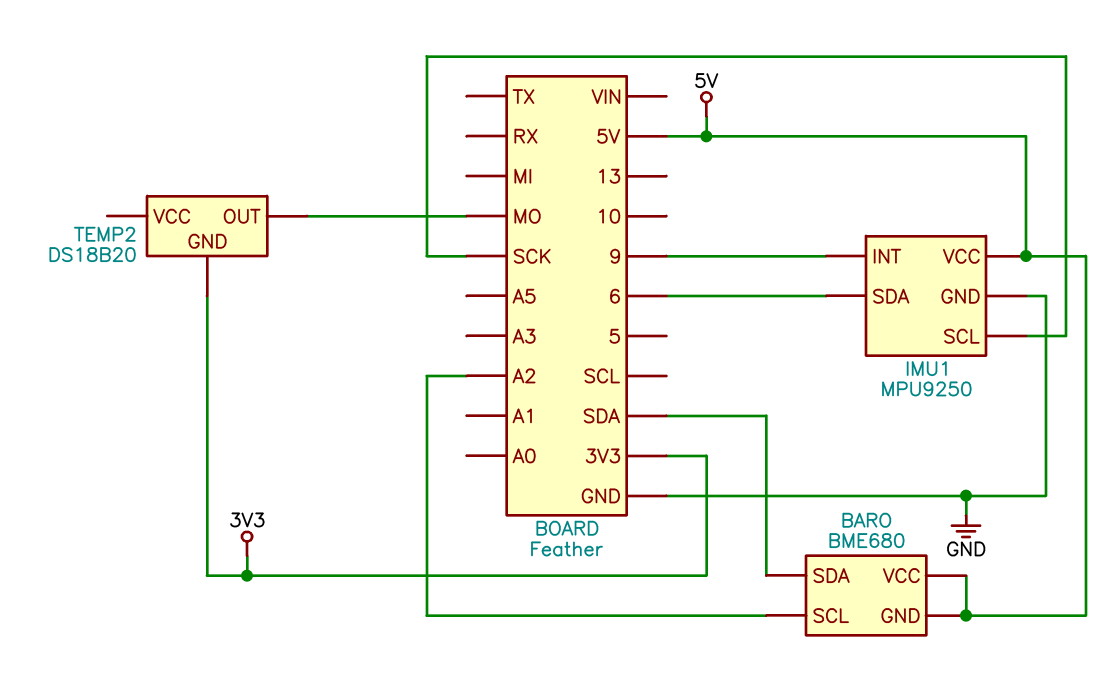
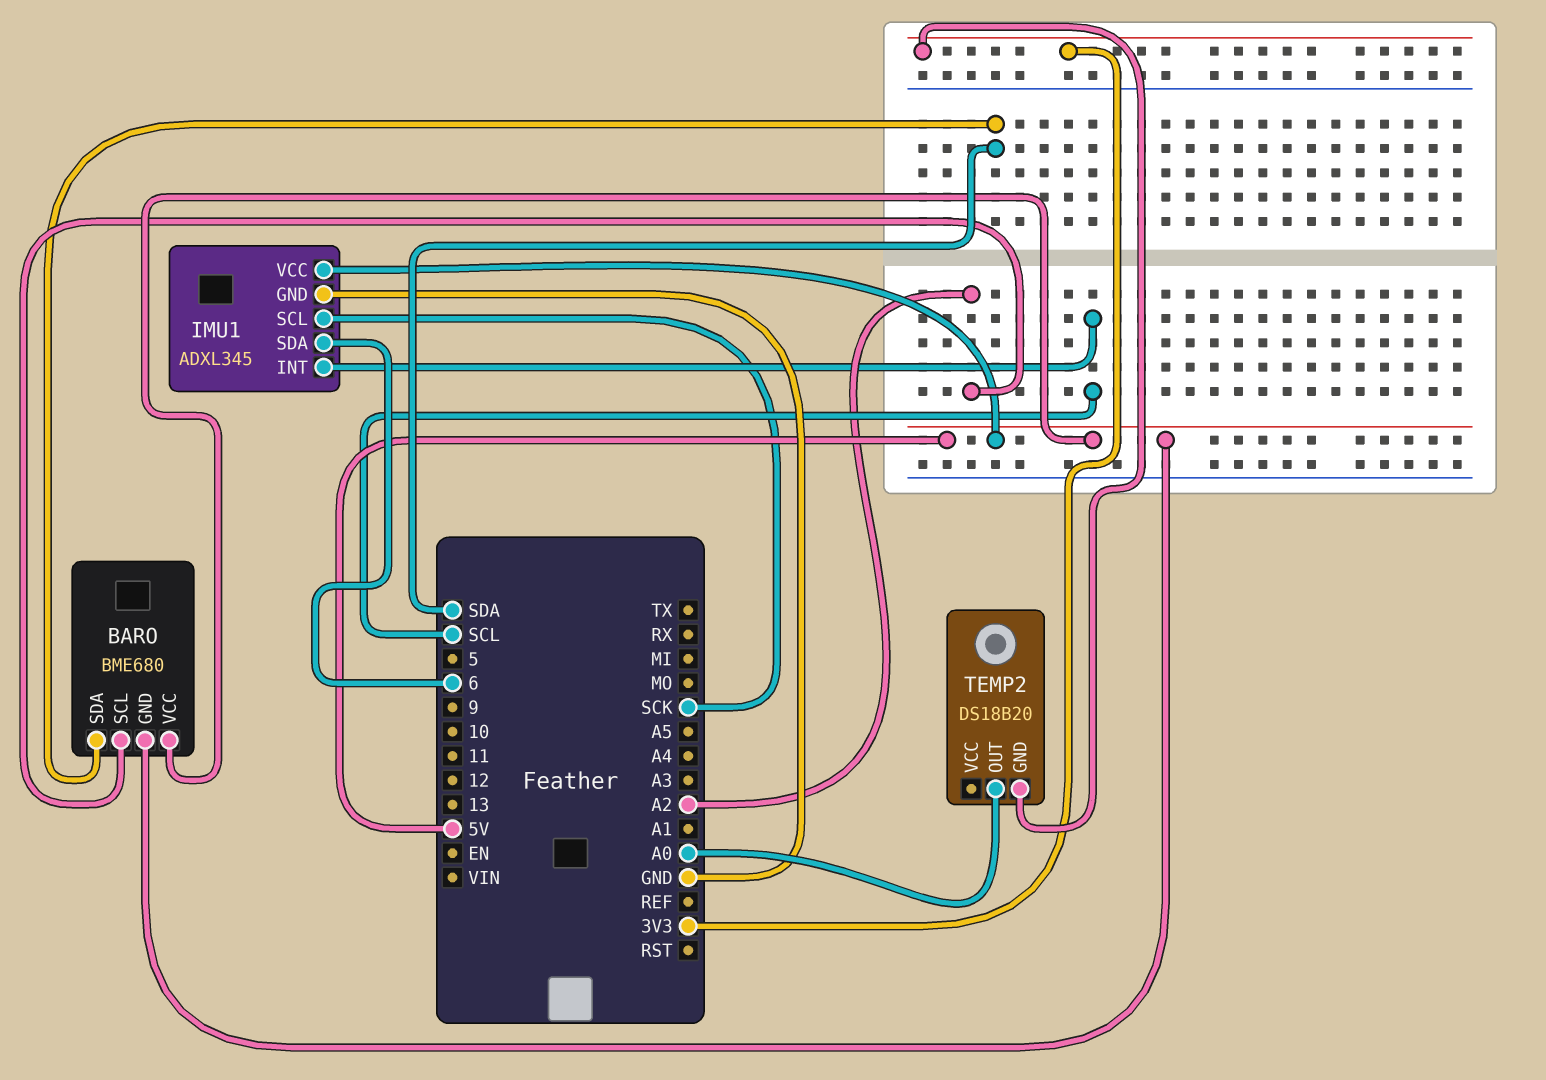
IMU1: MPU9250 -> ADXL345
IMU1 pin INT: 9 -> SCL
TEMP2 pin OUT: MO -> A0

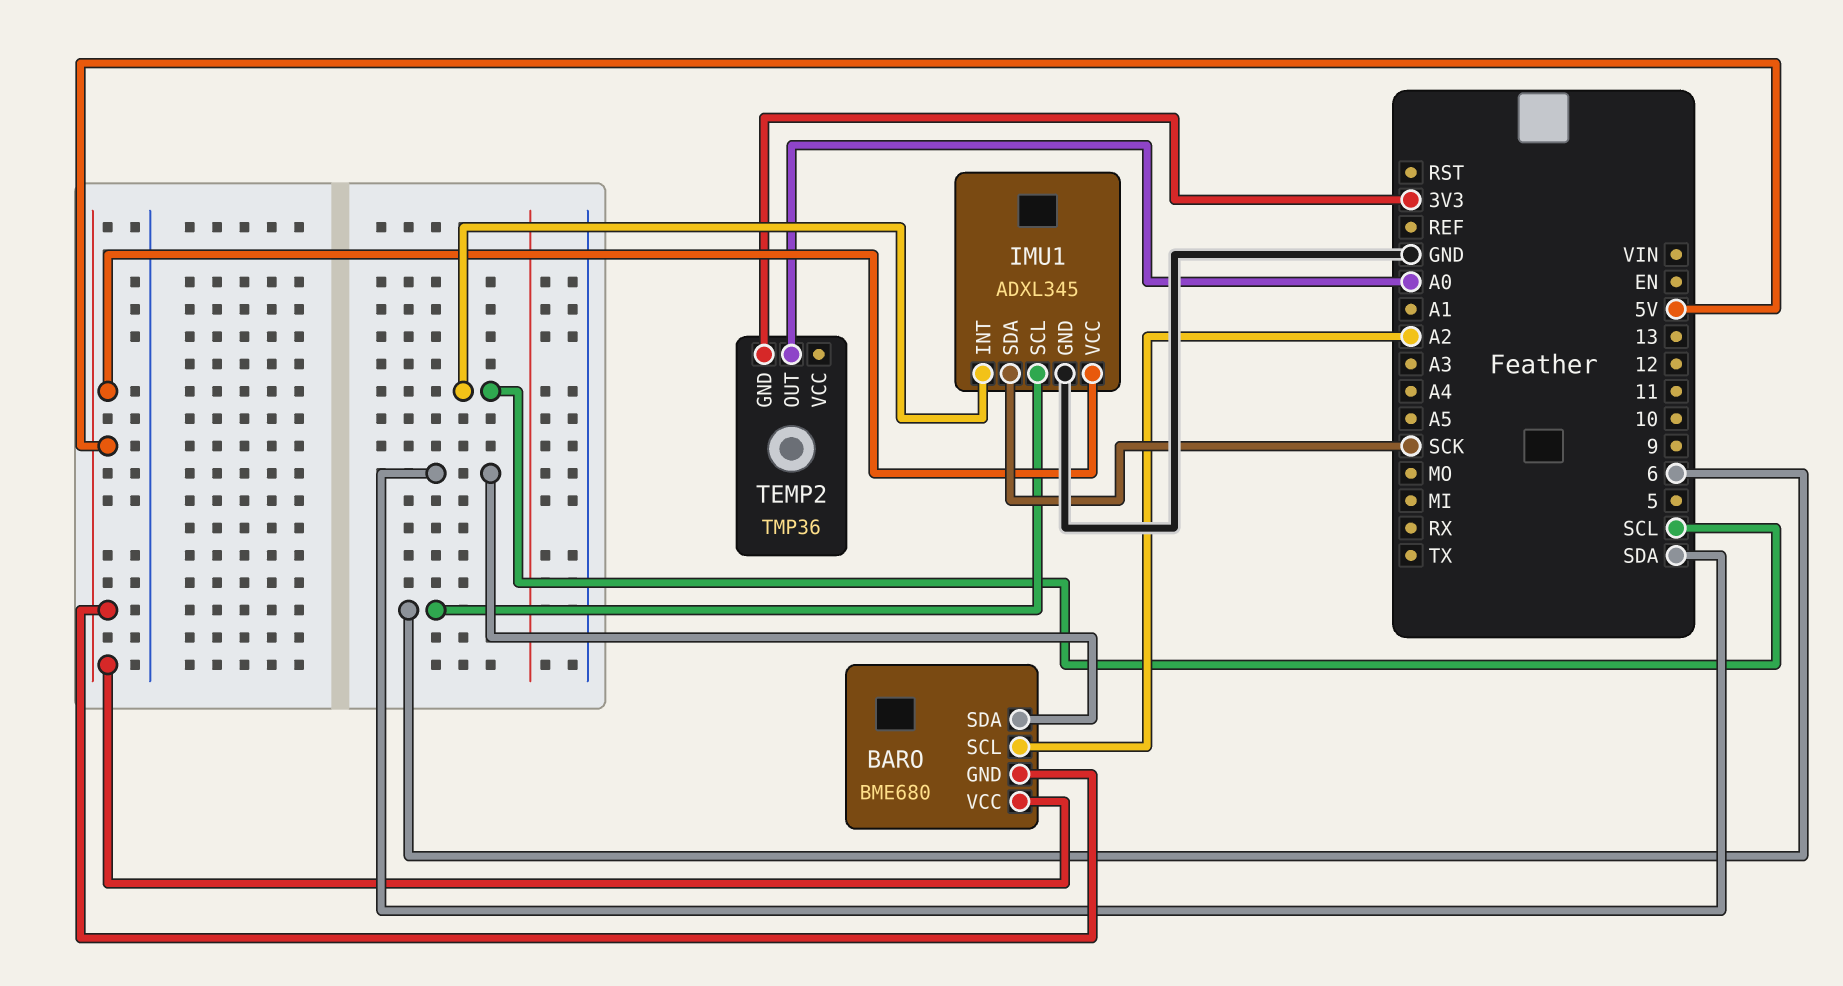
IMU1 pin SCL: SCK -> 6
IMU1 pin SDA: 6 -> SCK
TEMP2: DS18B20 -> TMP36

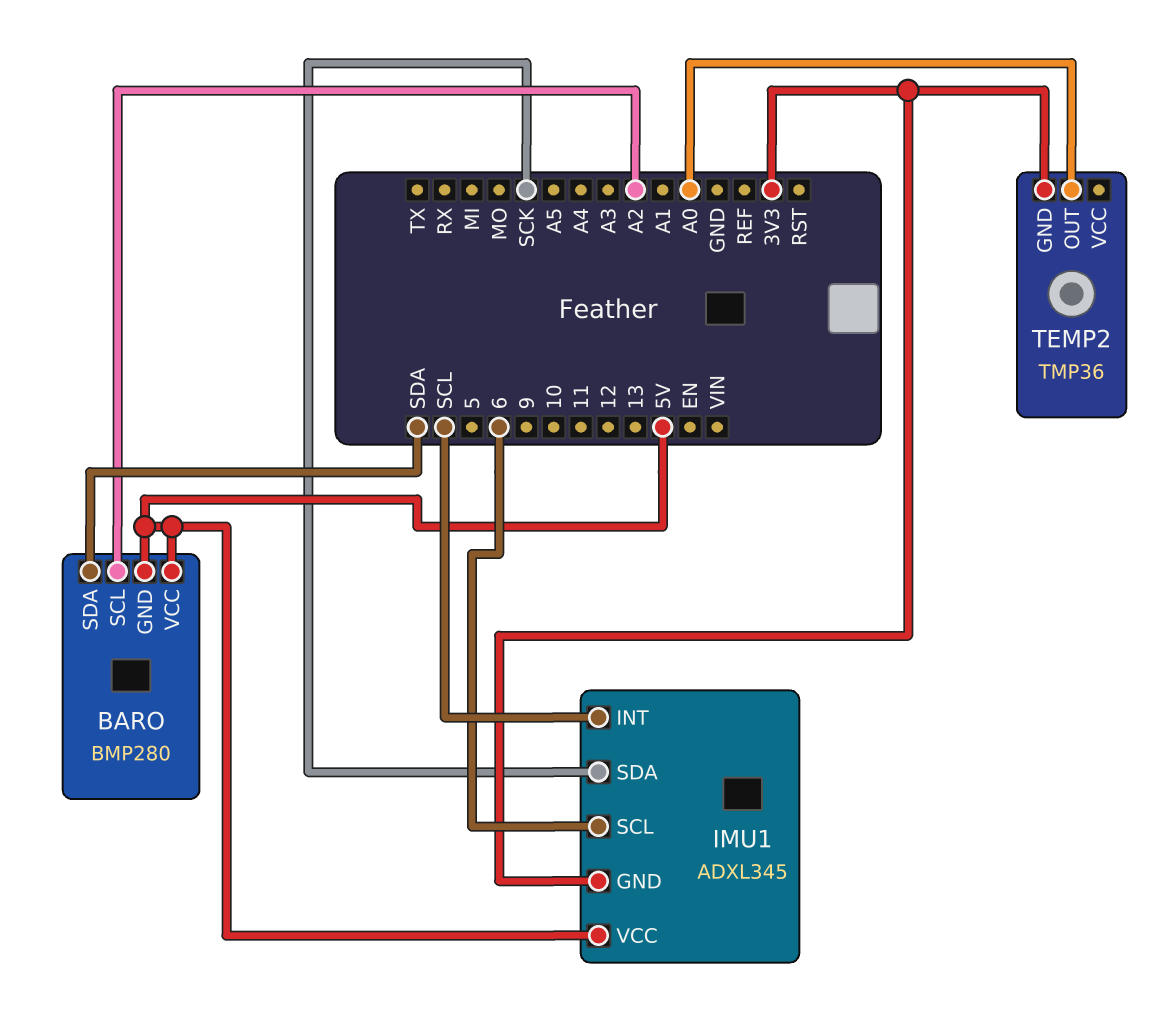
BARO: BME680 -> BMP280
IMU1 pin GND: GND -> 3V3

